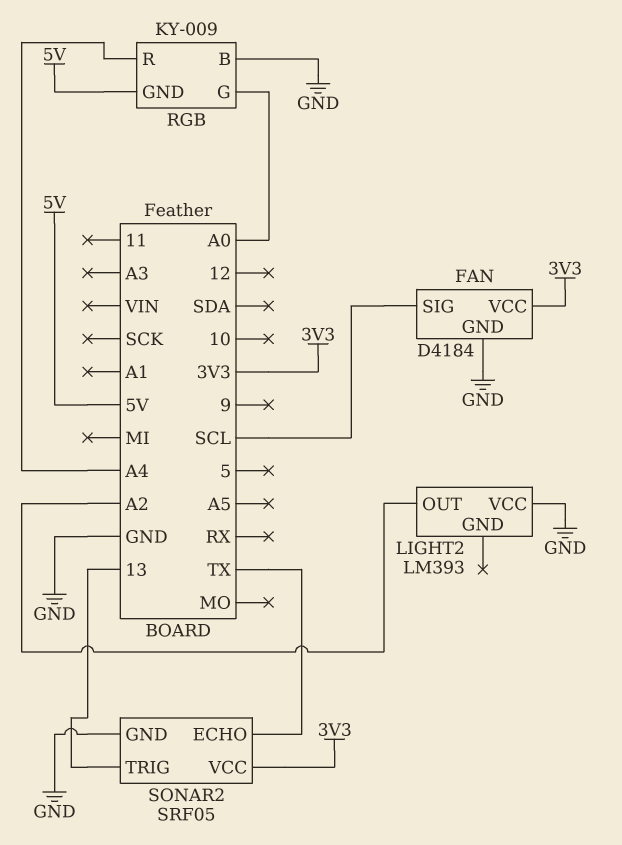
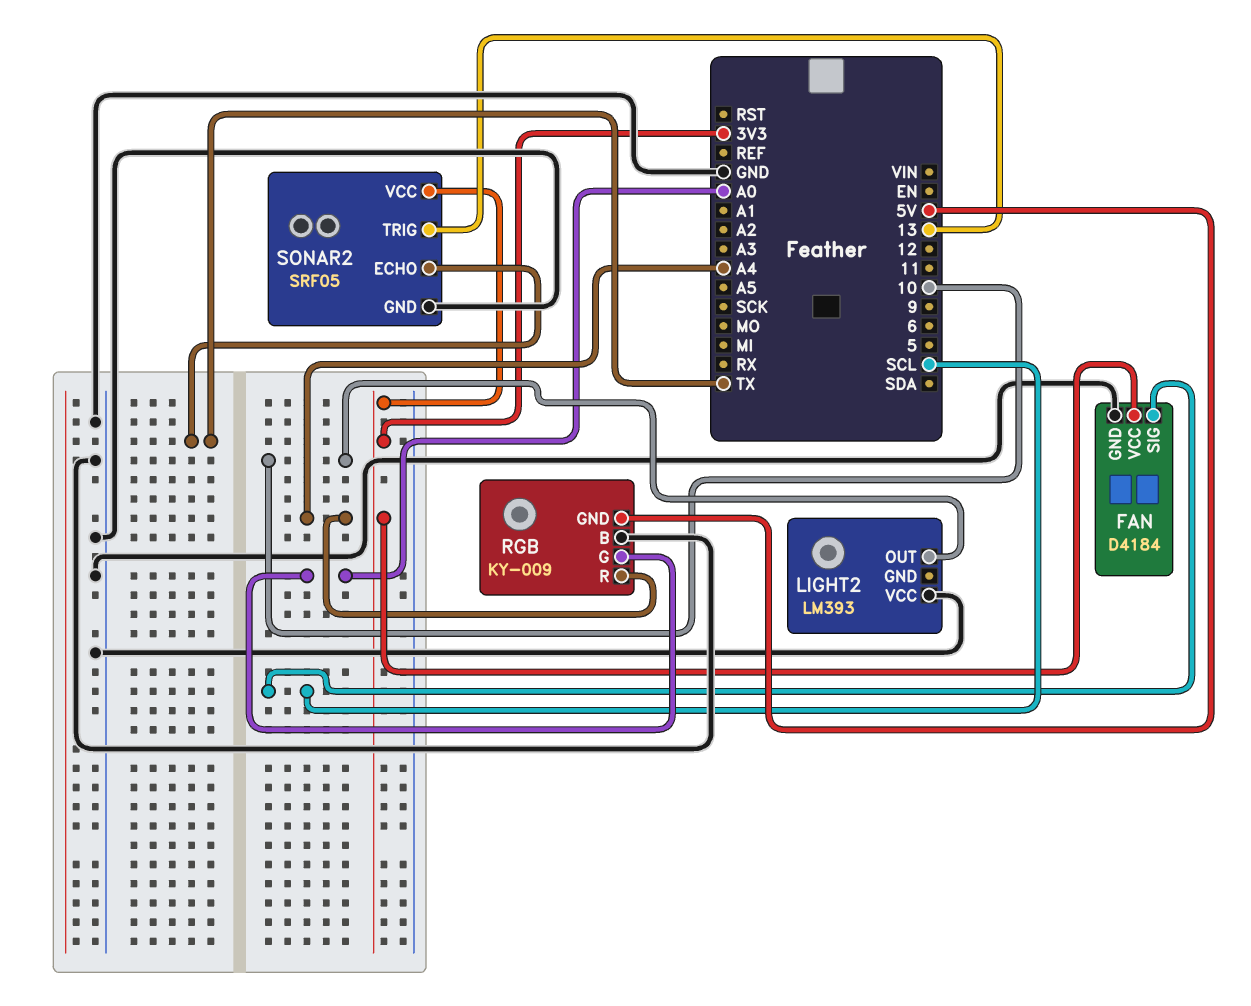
LIGHT2 pin OUT: A2 -> 10

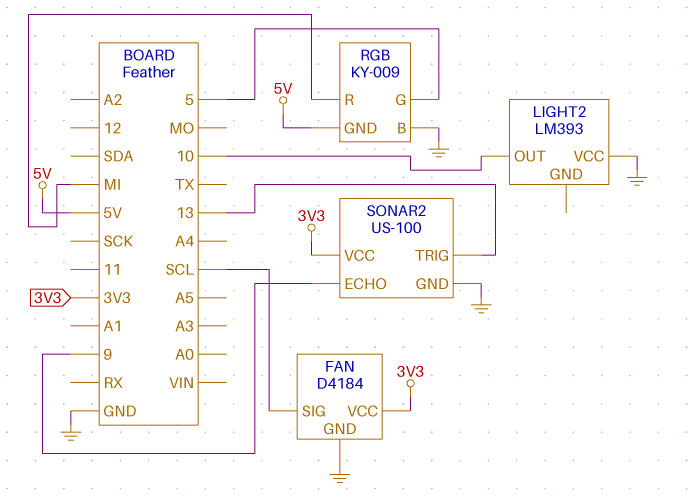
RGB pin G: A0 -> 5
RGB pin R: A4 -> MI
SONAR2: SRF05 -> US-100
SONAR2 pin ECHO: TX -> 9

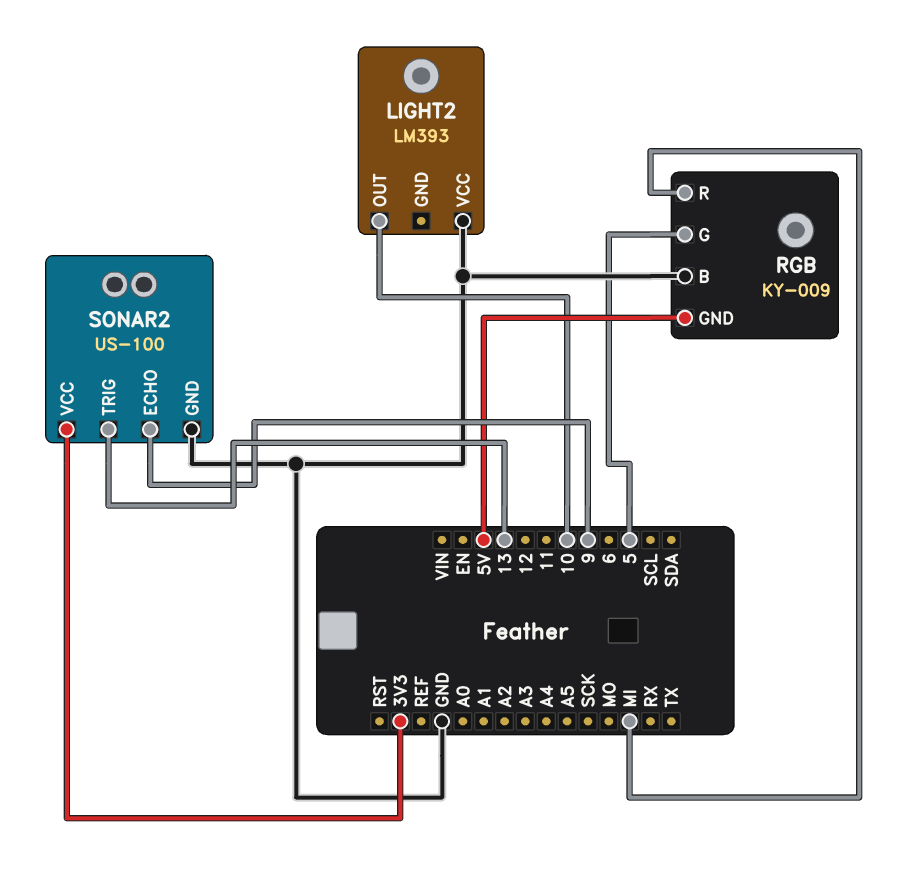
FAN: D4184 -> none
FAN pin GND: GND -> none
FAN pin SIG: SCL -> none
FAN pin VCC: 3V3 -> none

